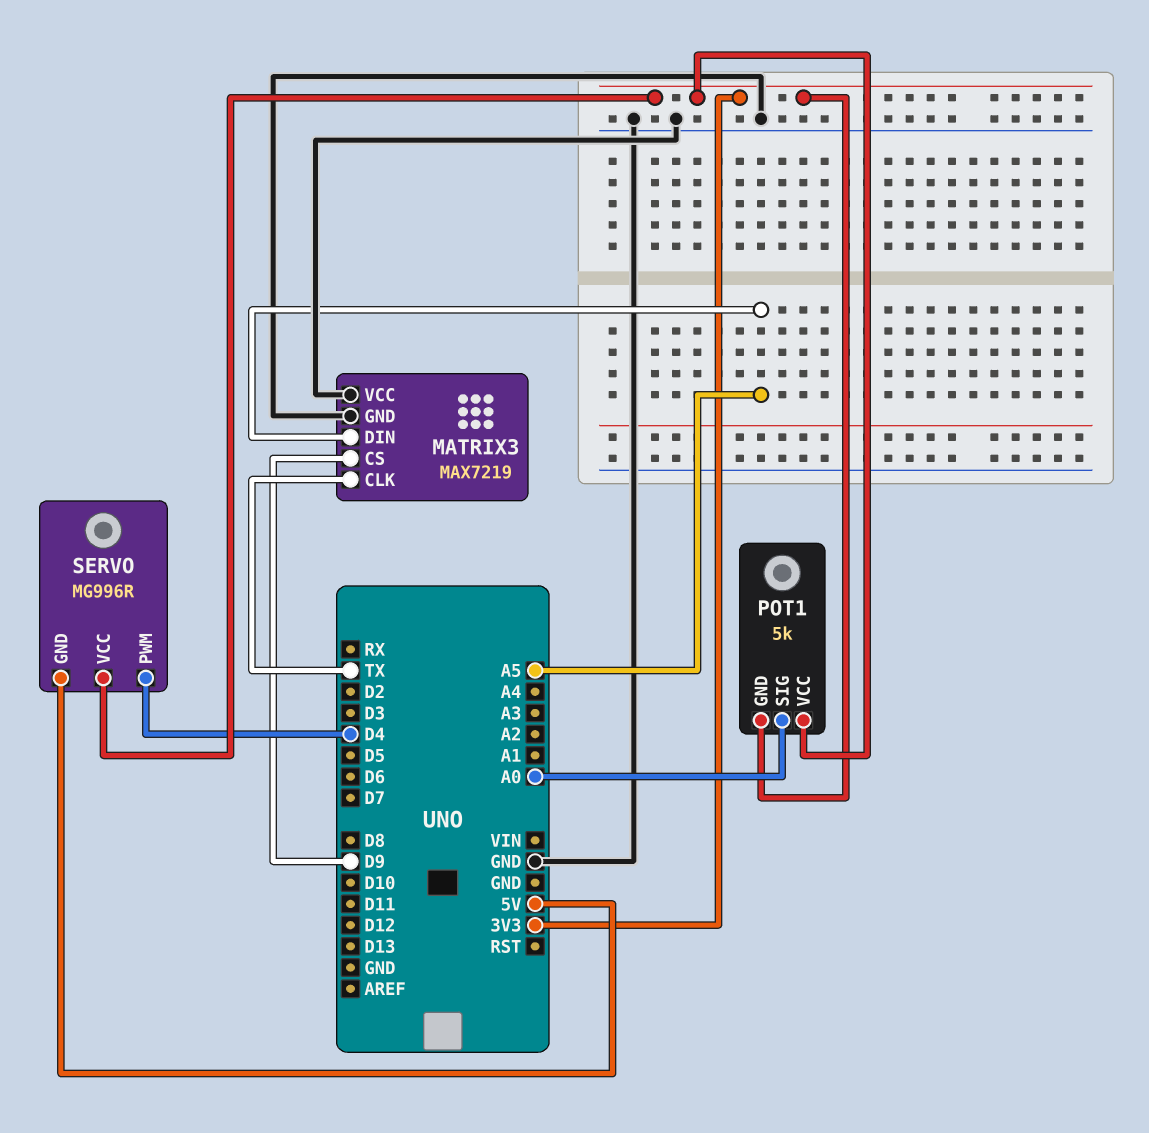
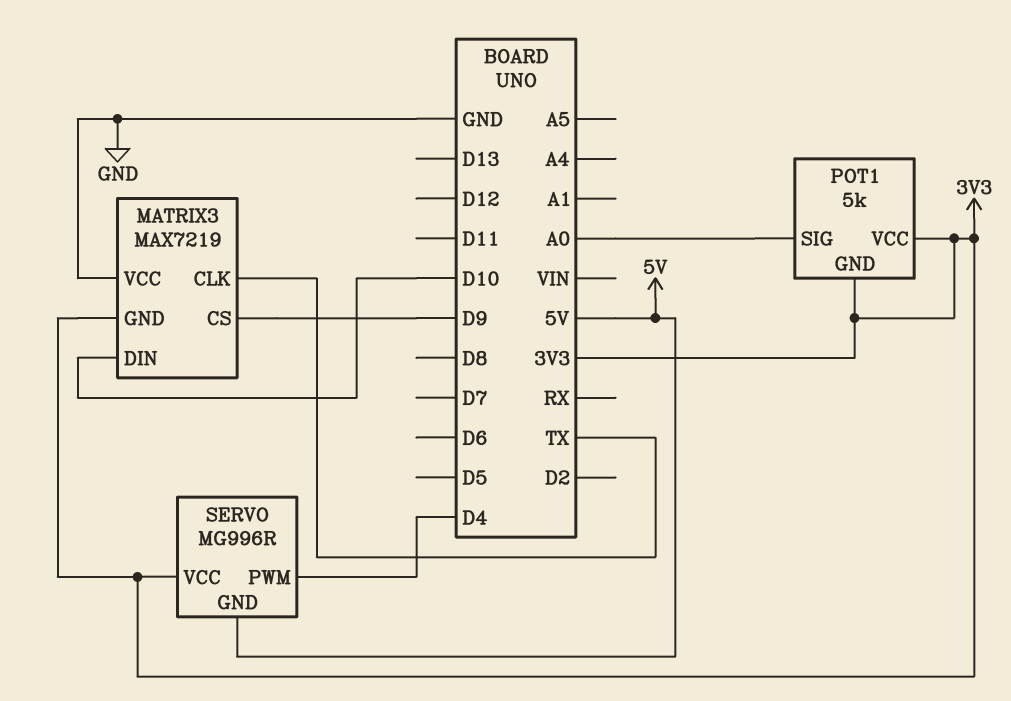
MATRIX3 pin DIN: A5 -> D10
MATRIX3 pin GND: GND -> 3V3

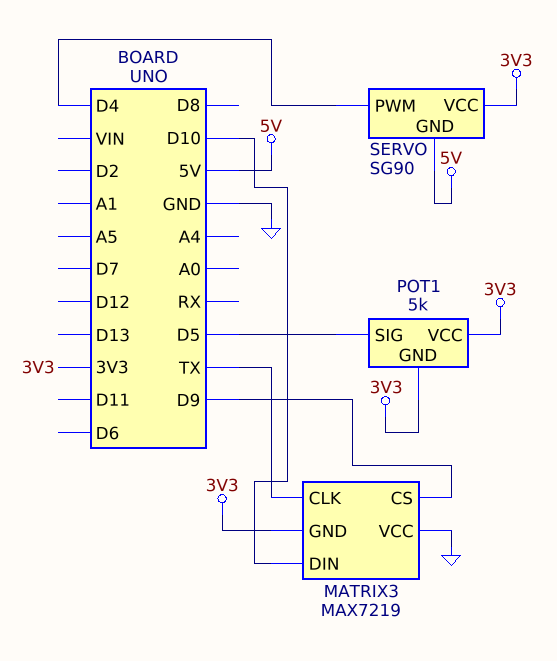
POT1 pin SIG: A0 -> D5
SERVO: MG996R -> SG90

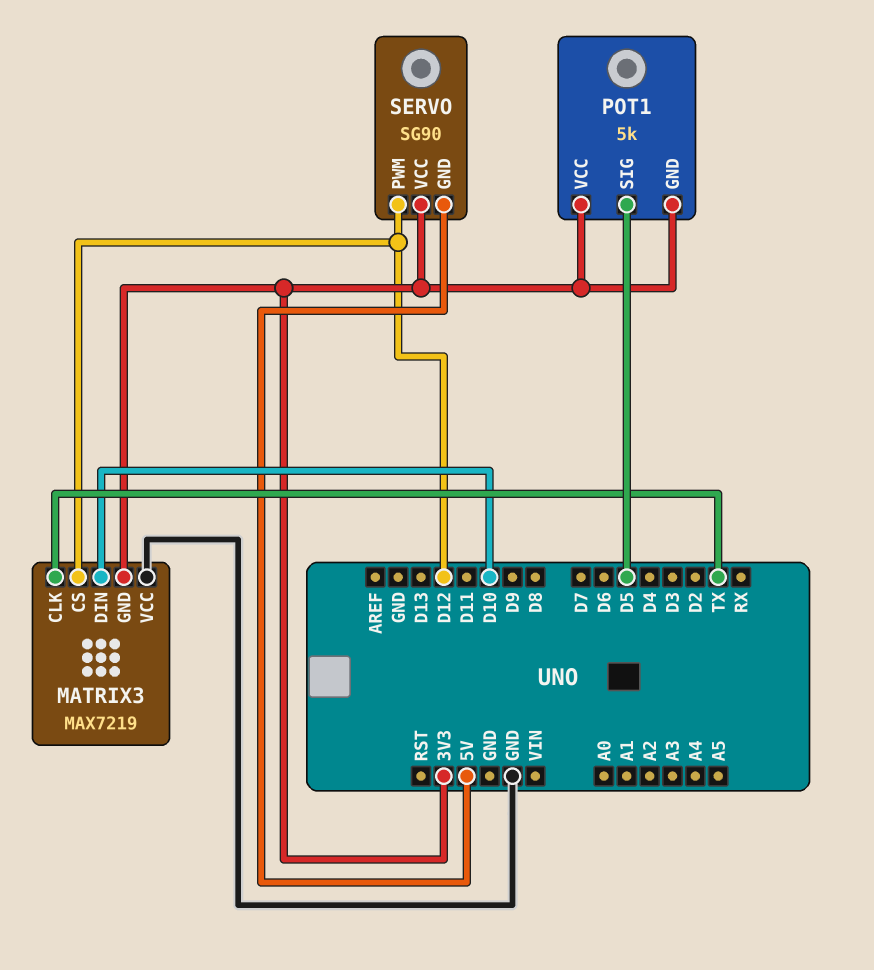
MATRIX3 pin CS: D9 -> D12
SERVO pin PWM: D4 -> D12

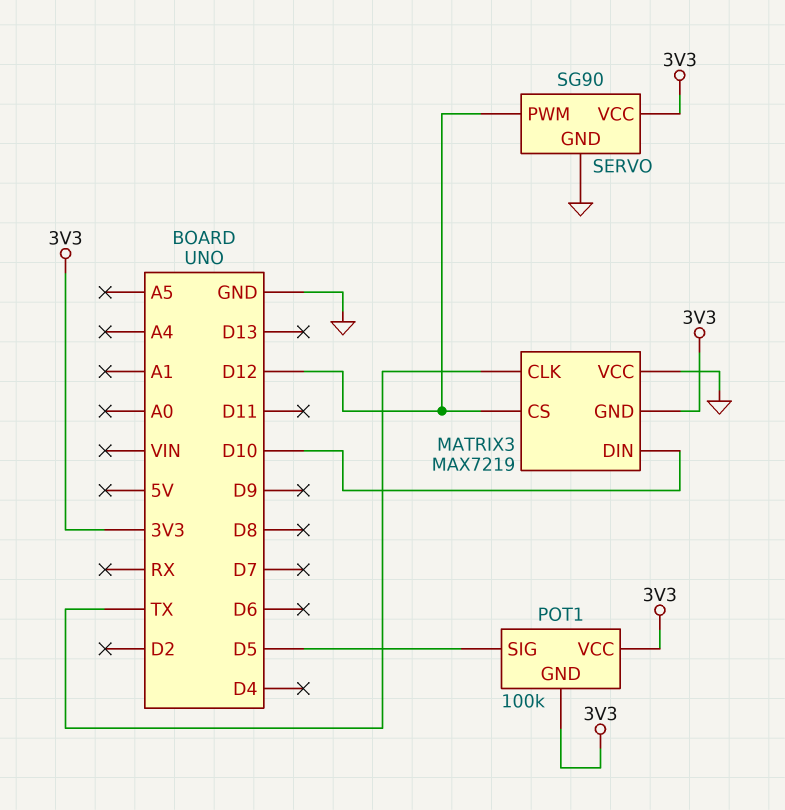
POT1: 5k -> 100k
SERVO pin GND: 5V -> GND

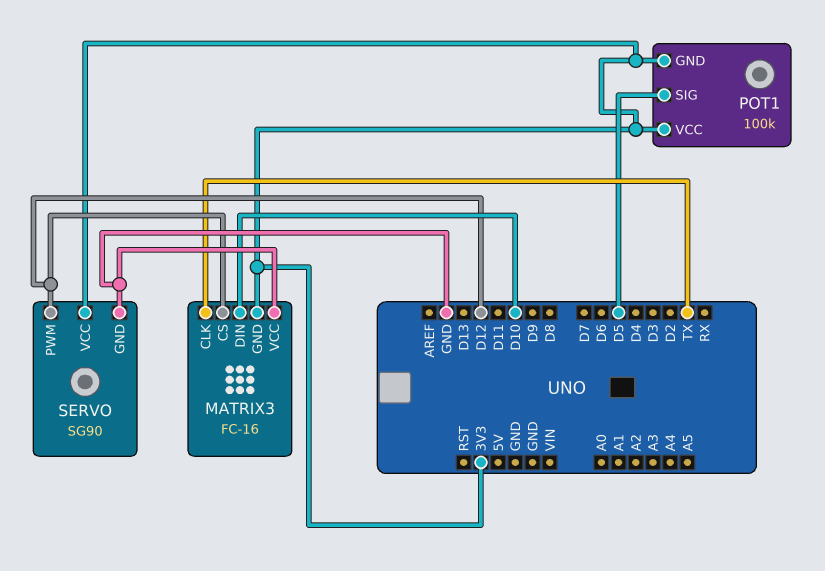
MATRIX3: MAX7219 -> FC-16

